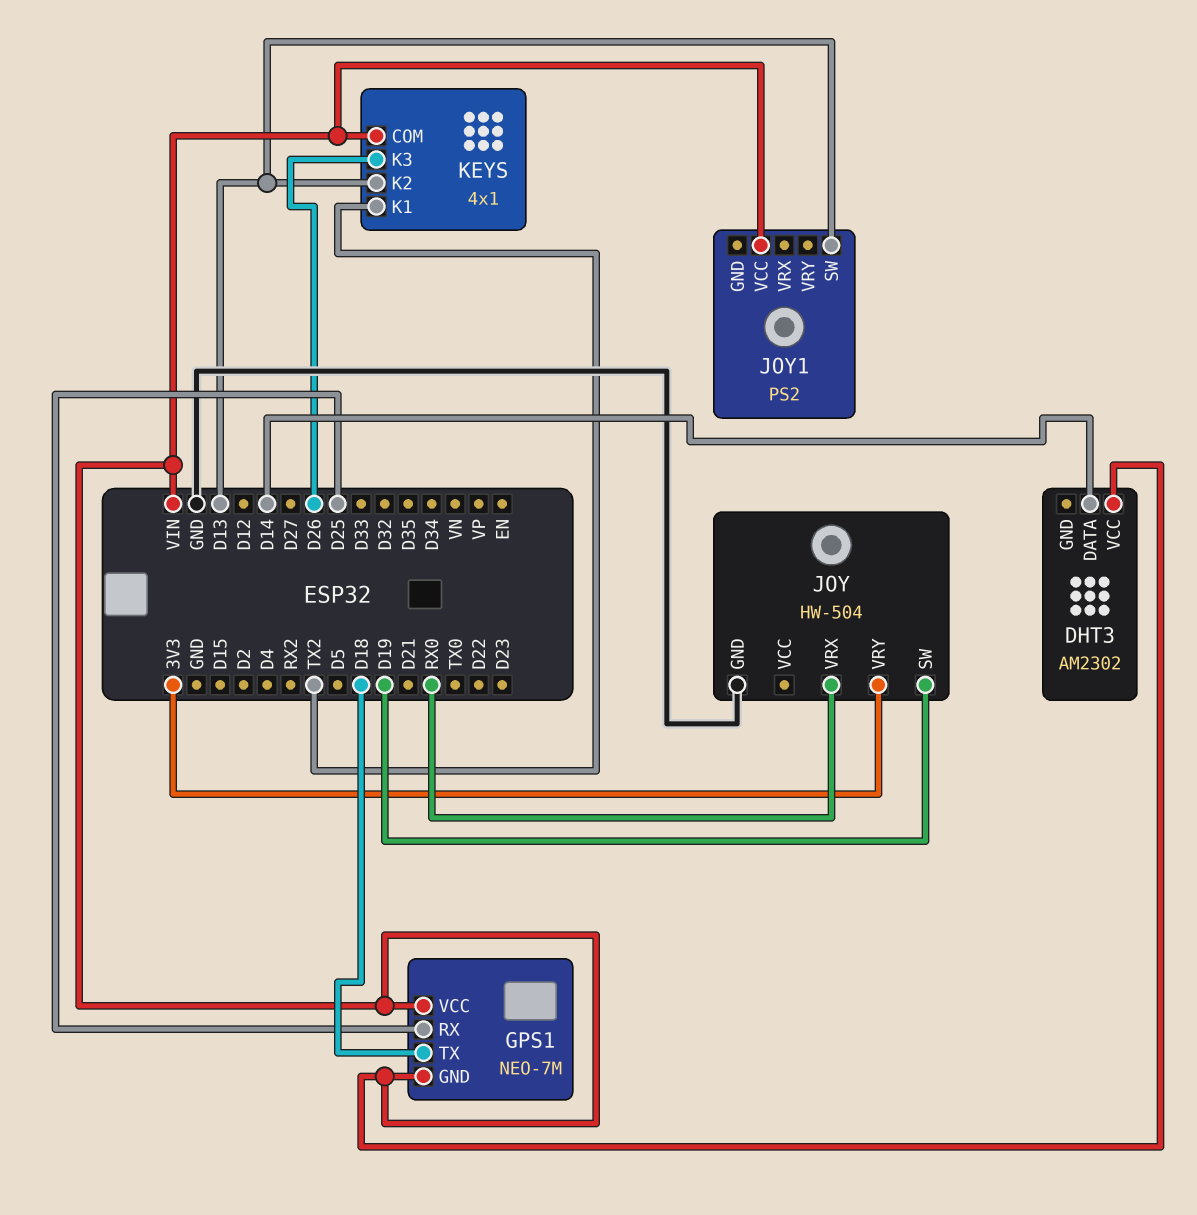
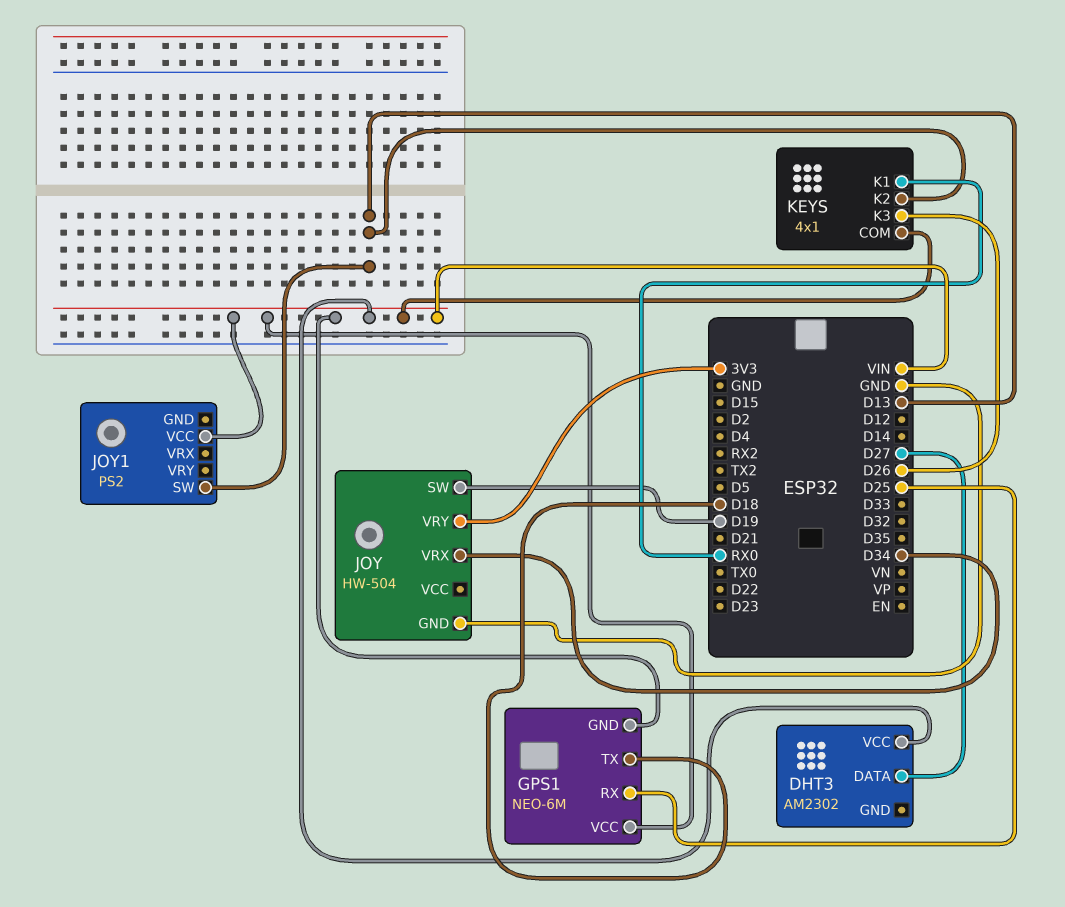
DHT3 pin DATA: D14 -> D27
GPS1: NEO-7M -> NEO-6M
JOY pin VRX: RX0 -> D34
KEYS pin K1: TX2 -> RX0

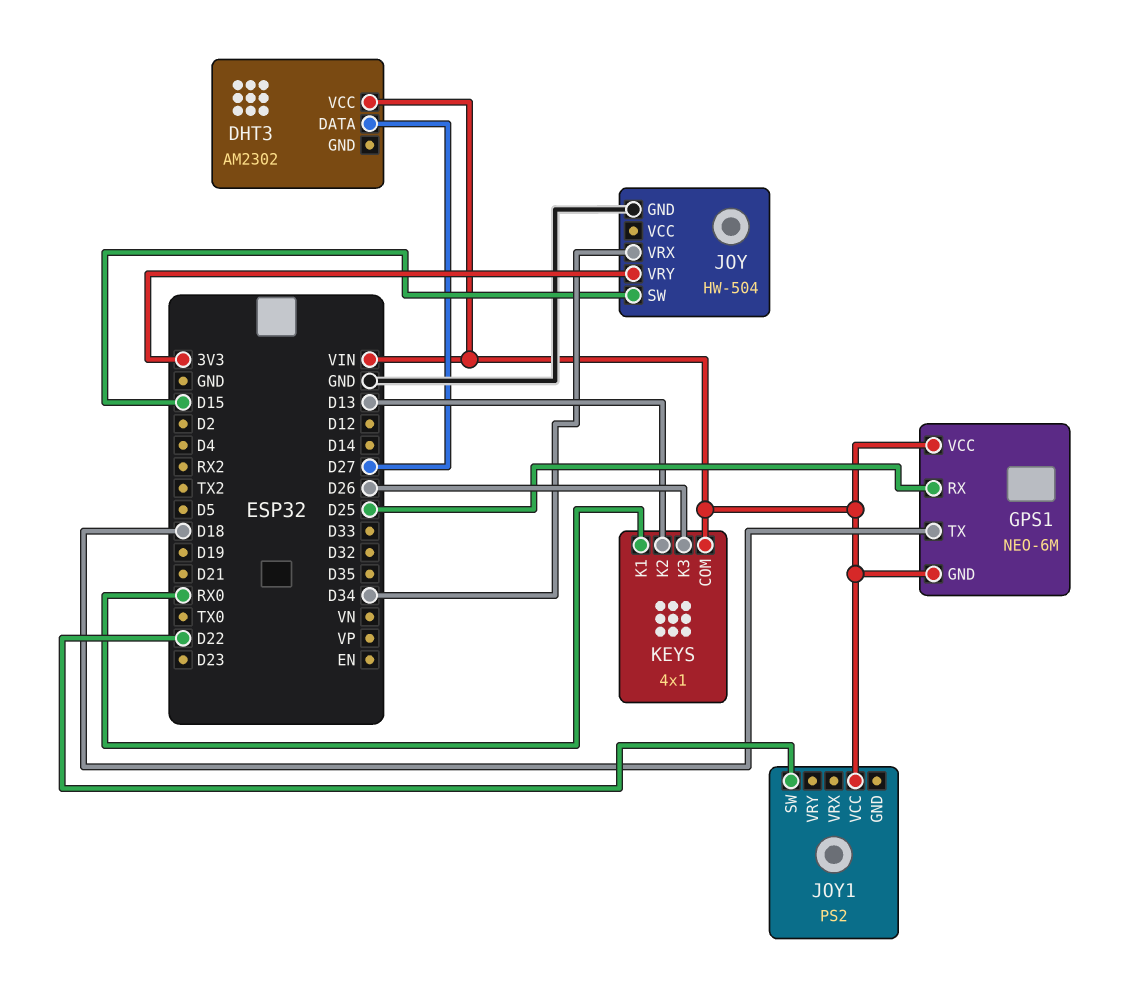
JOY pin SW: D19 -> D15
JOY1 pin SW: D13 -> D22

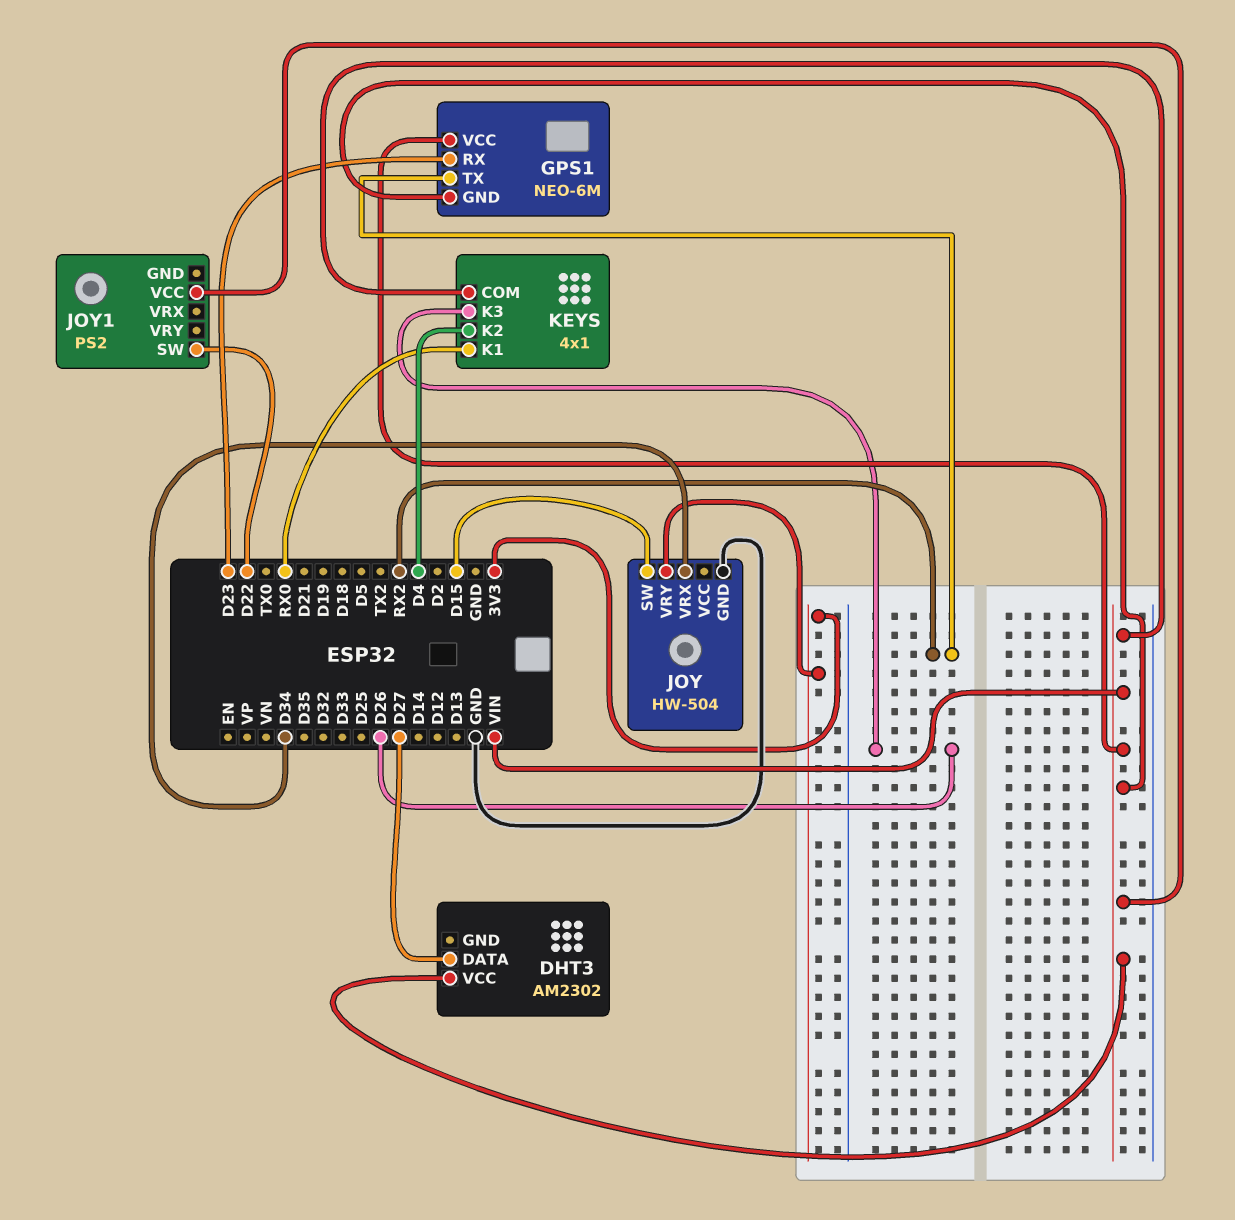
GPS1 pin RX: D25 -> D23
GPS1 pin TX: D18 -> RX2
KEYS pin K2: D13 -> D4

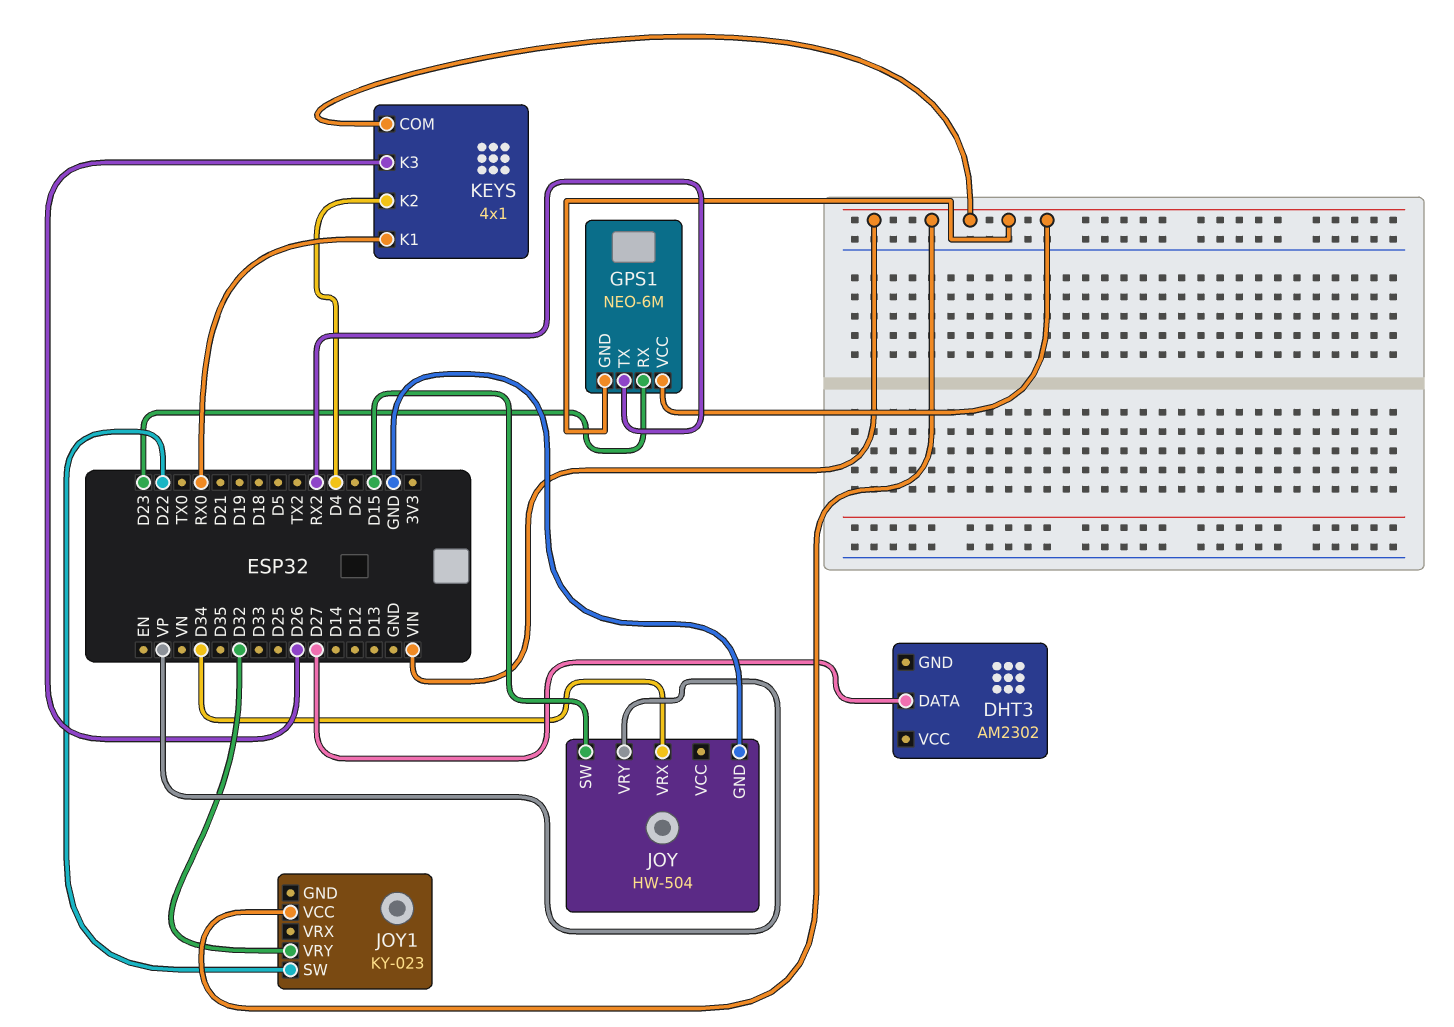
DHT3 pin VCC: VIN -> none
JOY pin VRY: 3V3 -> VP
JOY1: PS2 -> KY-023
JOY1 pin VRY: none -> D32

